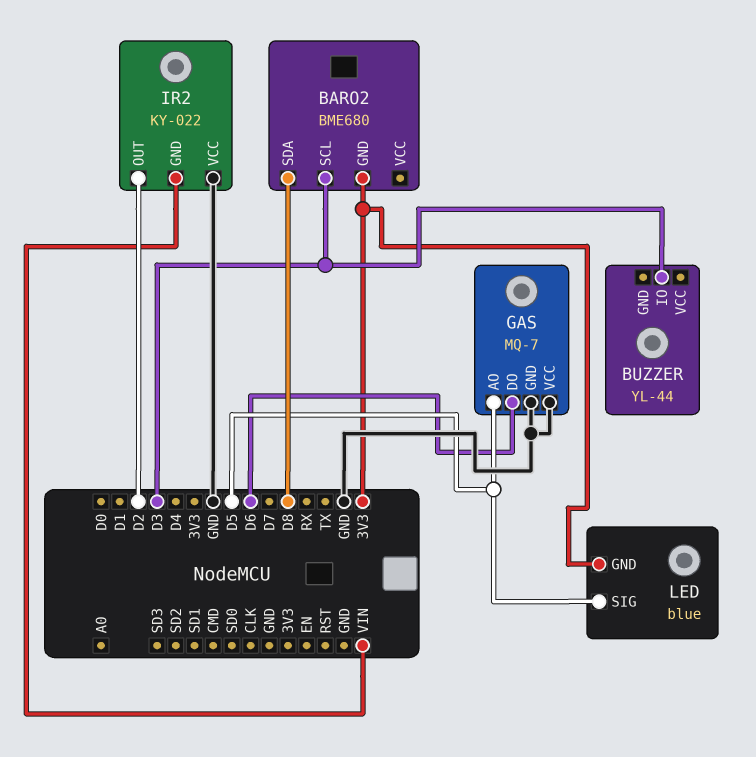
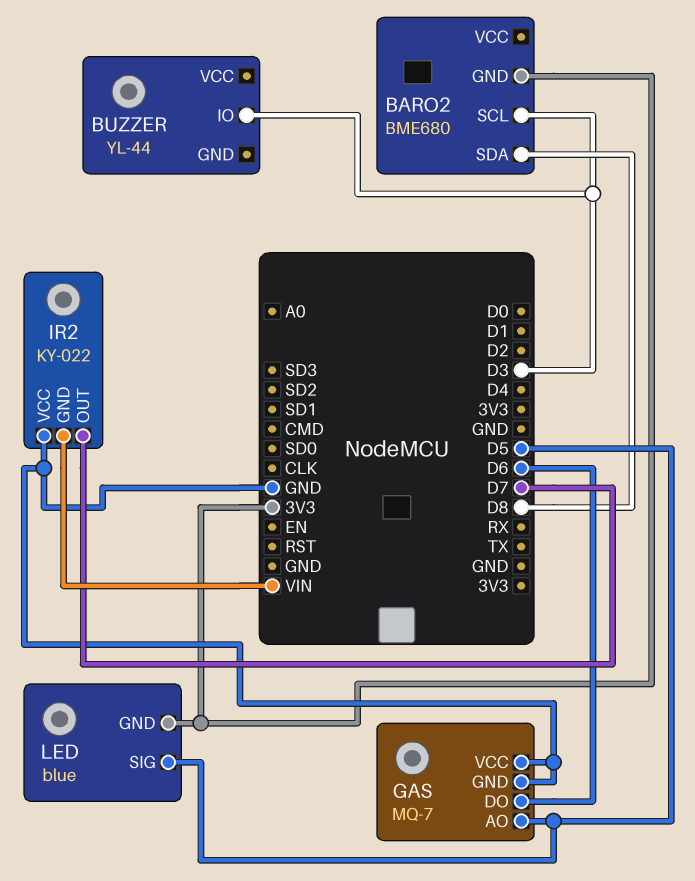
IR2 pin OUT: D2 -> D7

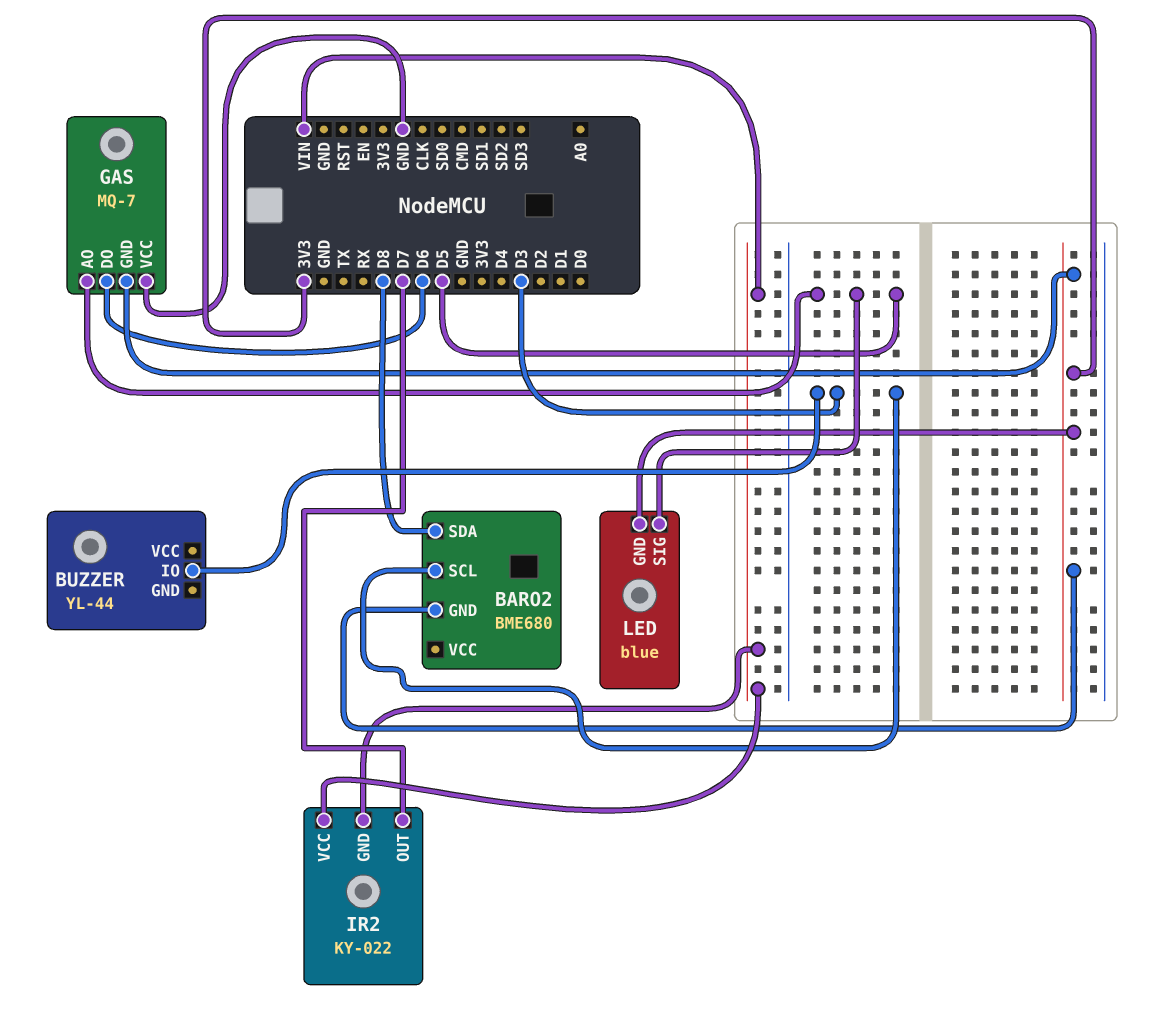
GAS pin GND: GND -> 3V3
IR2 pin VCC: GND -> VIN

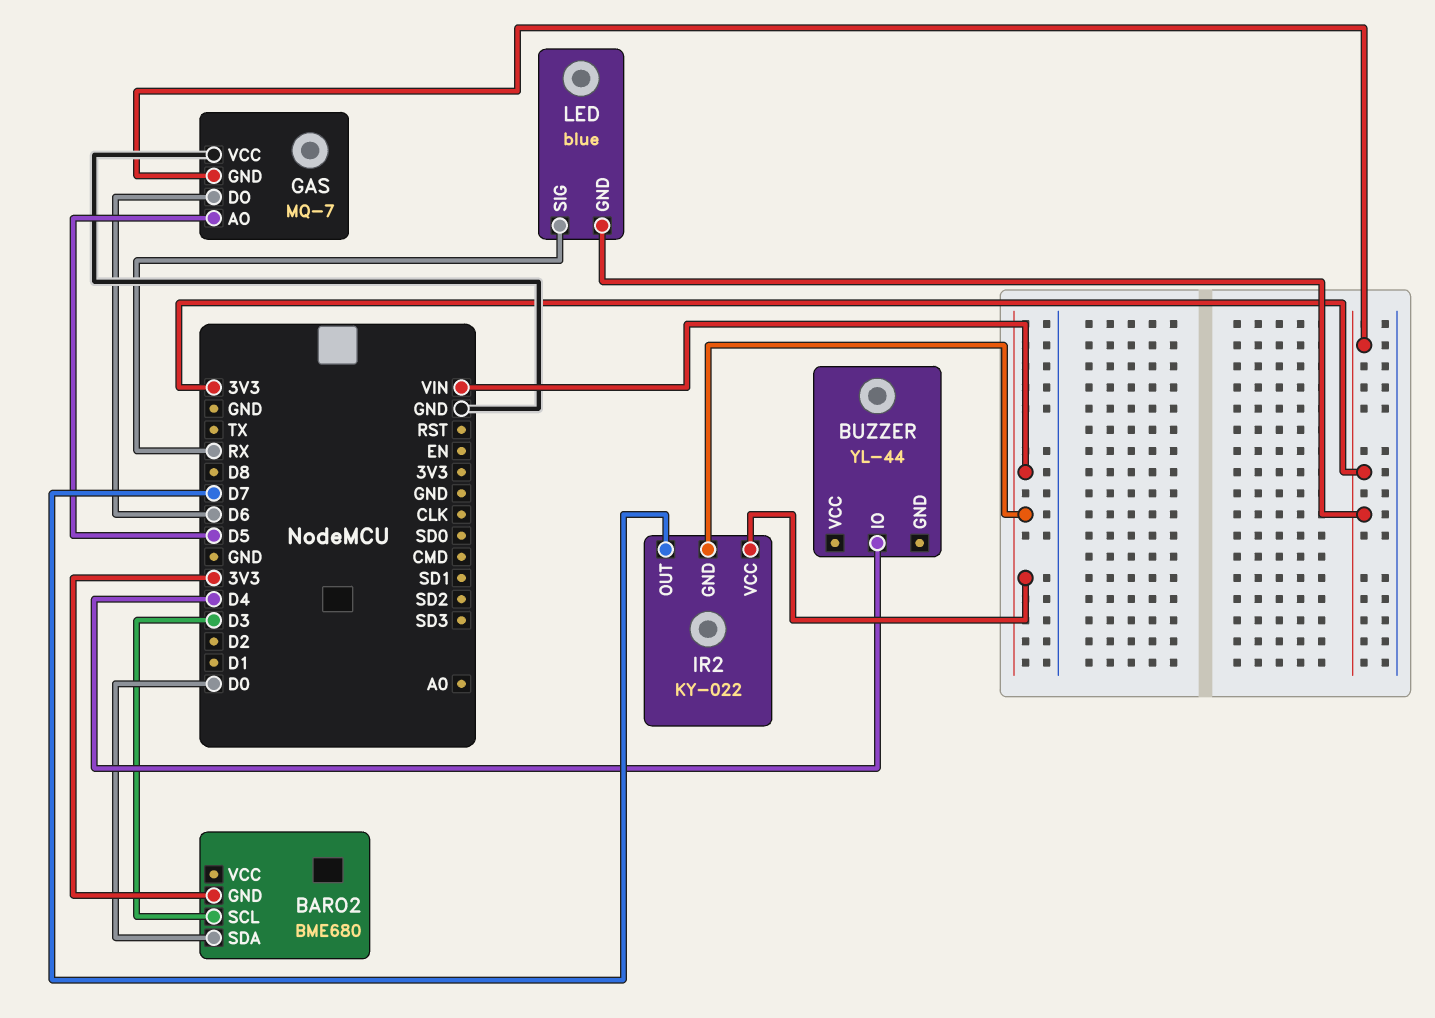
BARO2 pin SDA: D8 -> D0
BUZZER pin IO: D3 -> D4
LED pin SIG: D5 -> RX

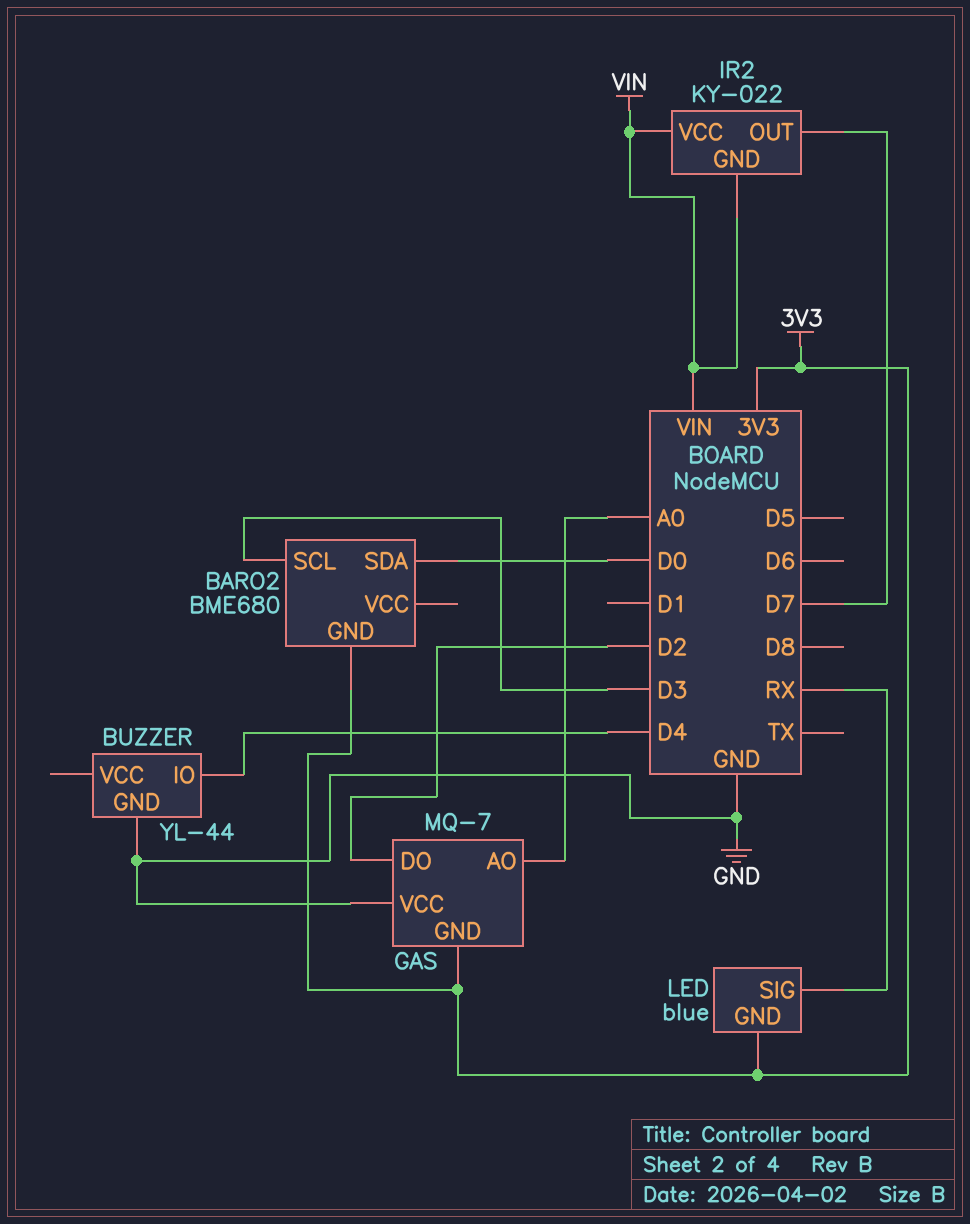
BUZZER pin GND: none -> GND
GAS pin AO: D5 -> A0
GAS pin DO: D6 -> D2

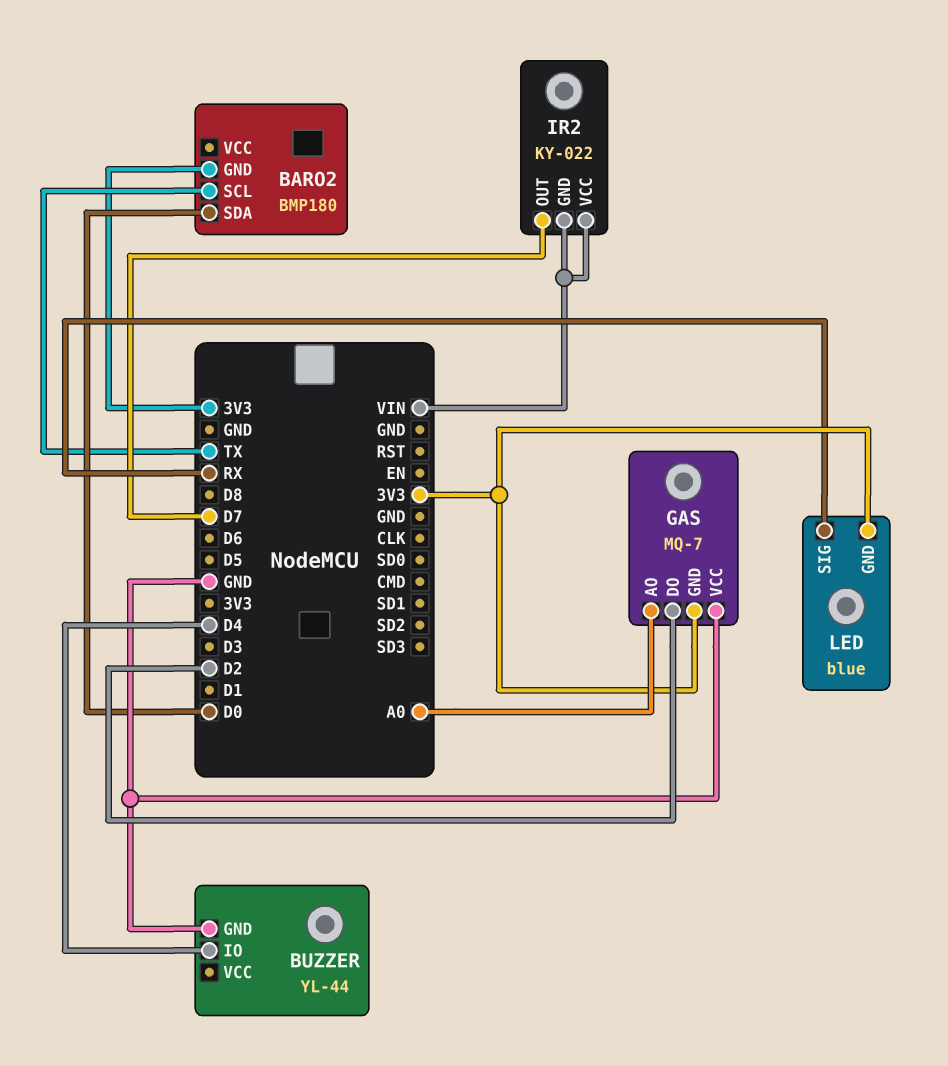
BARO2: BME680 -> BMP180
BARO2 pin SCL: D3 -> TX

